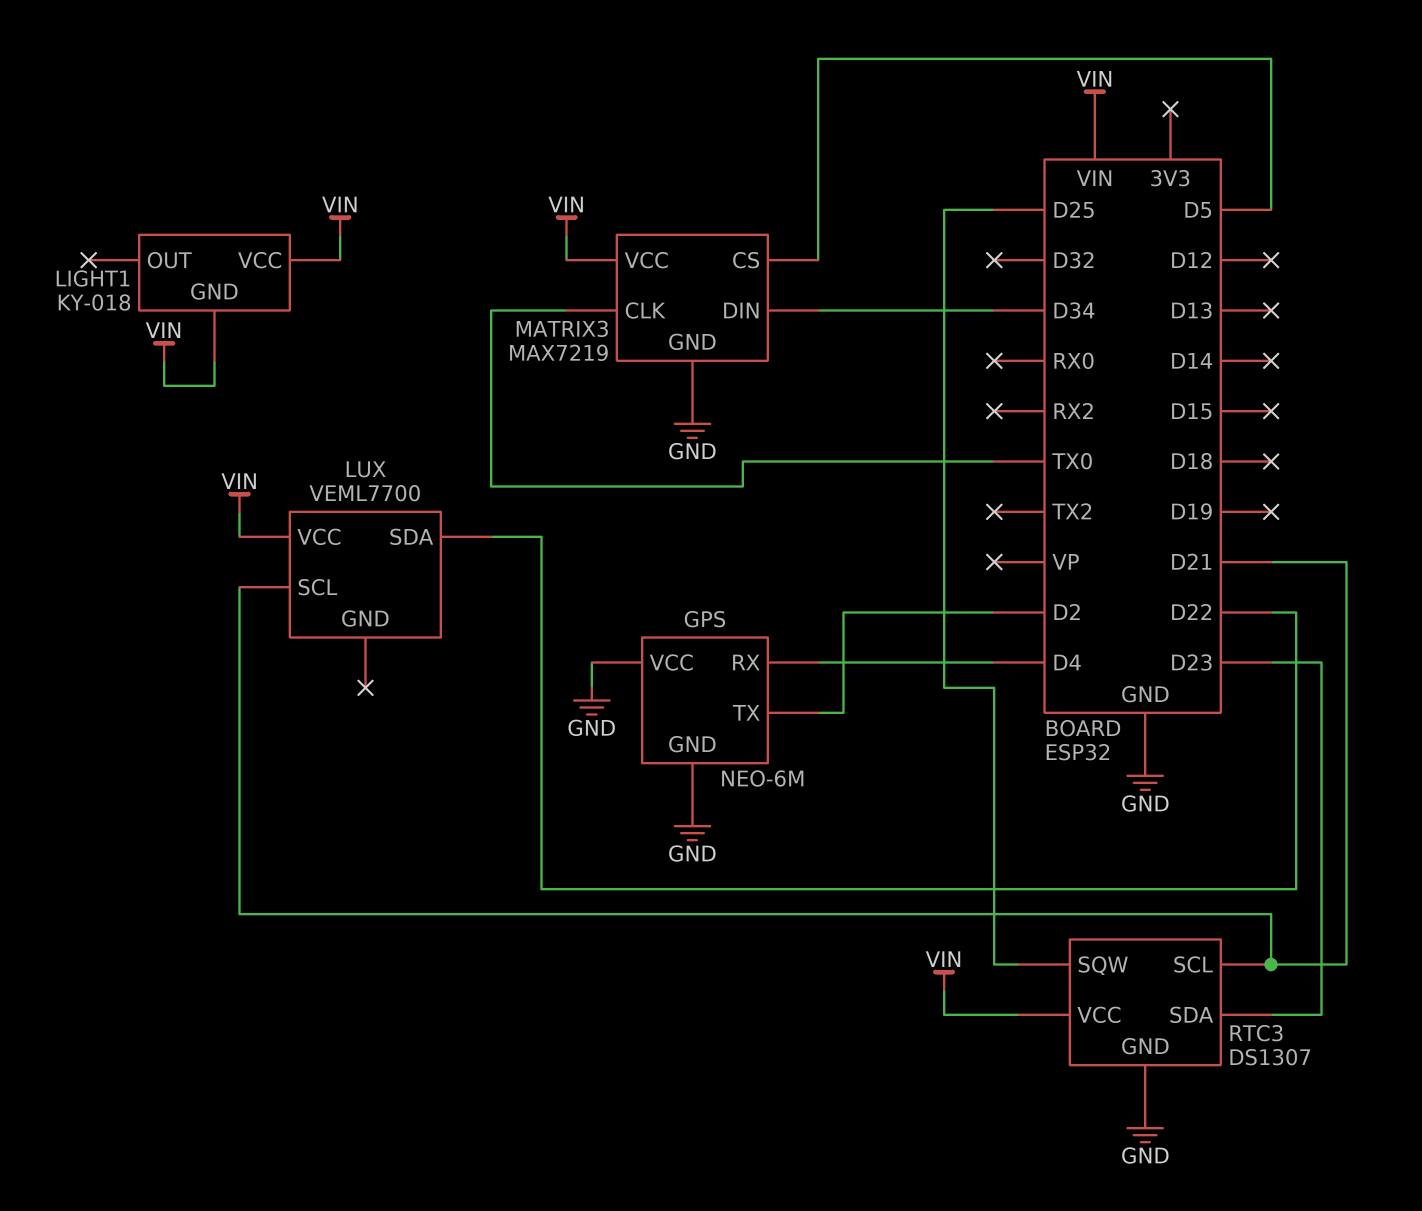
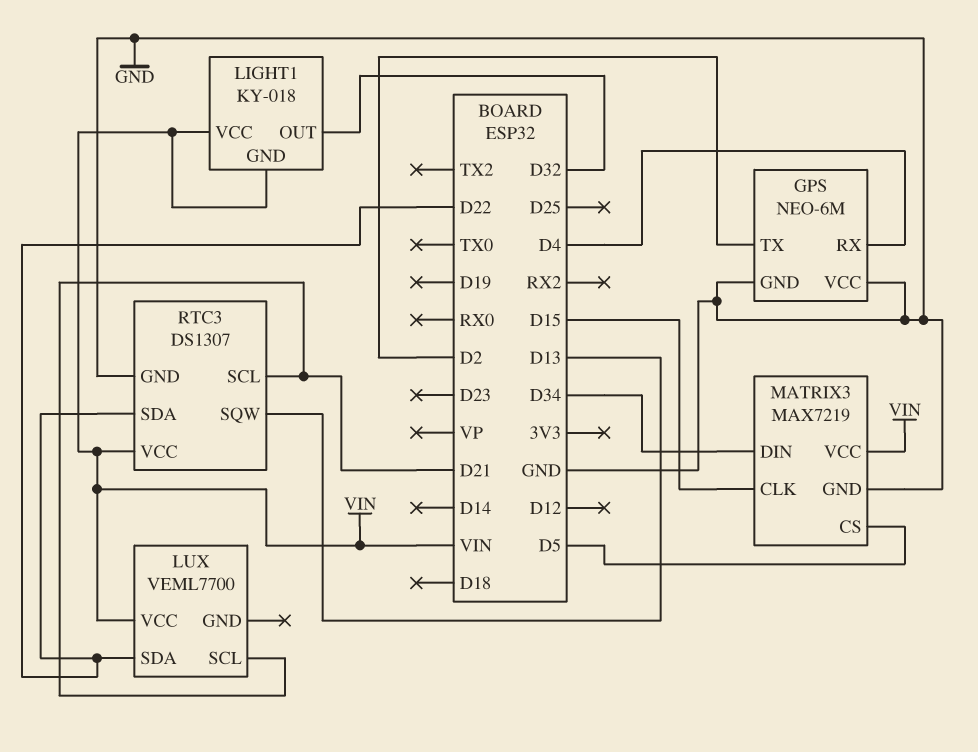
LIGHT1 pin OUT: none -> D32
MATRIX3 pin CLK: TX0 -> D15
RTC3 pin SDA: D23 -> D22
RTC3 pin SQW: D25 -> D13

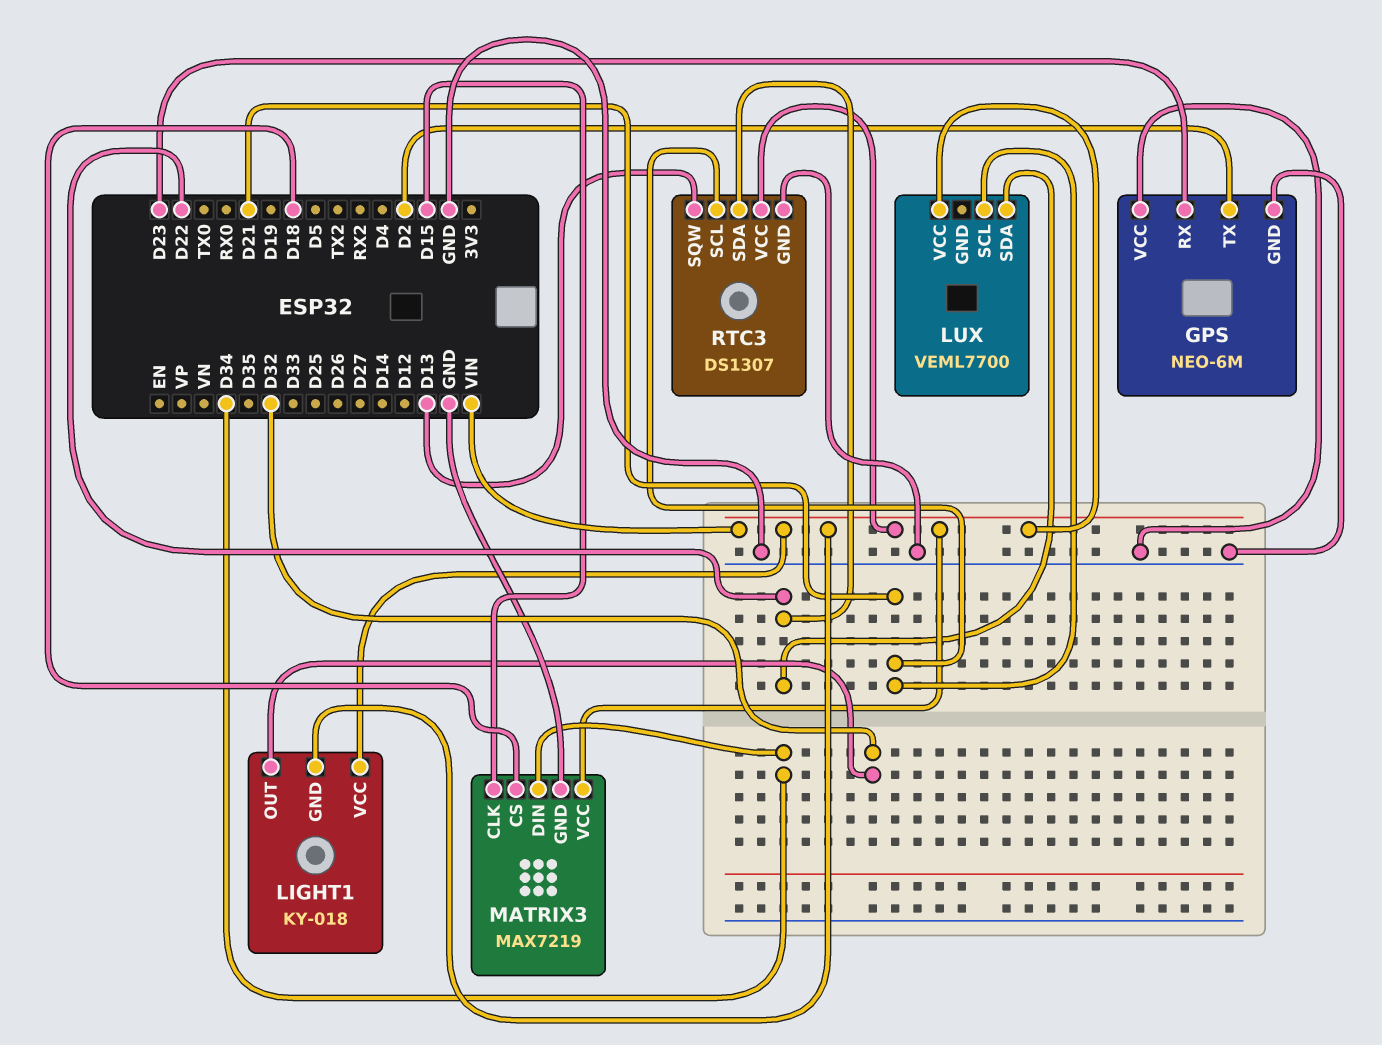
GPS pin RX: D4 -> D23
MATRIX3 pin CS: D5 -> D18

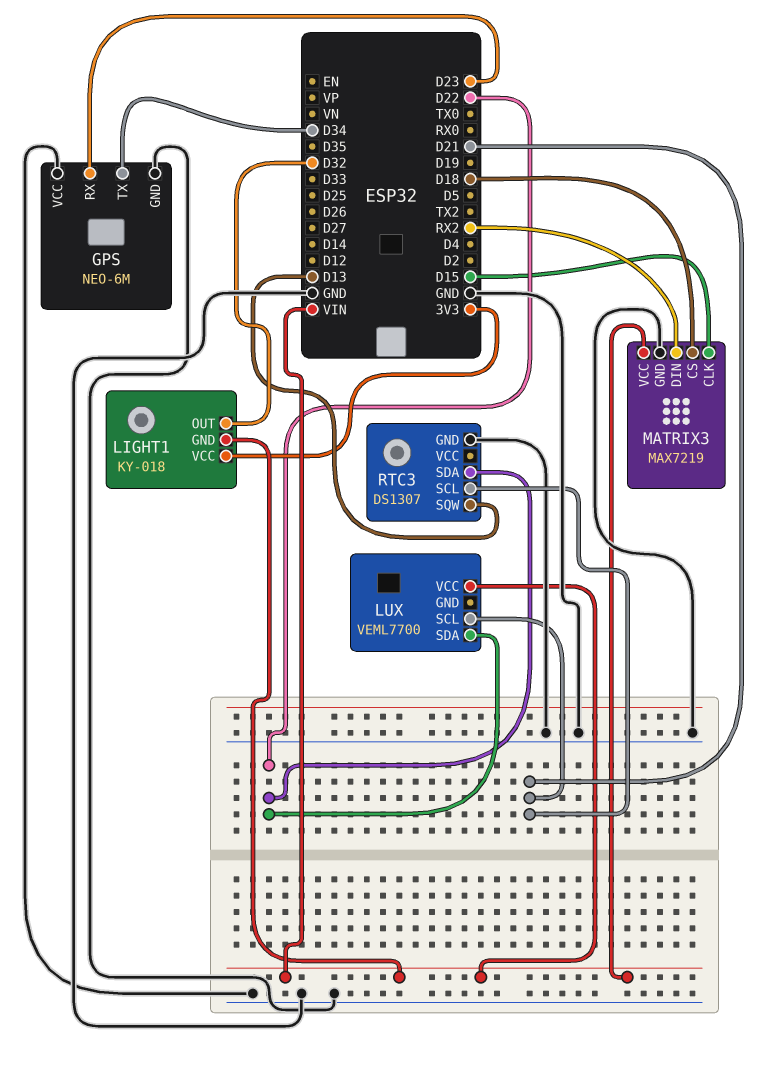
GPS pin TX: D2 -> D34
LIGHT1 pin VCC: VIN -> 3V3
MATRIX3 pin DIN: D34 -> RX2
RTC3 pin VCC: VIN -> none

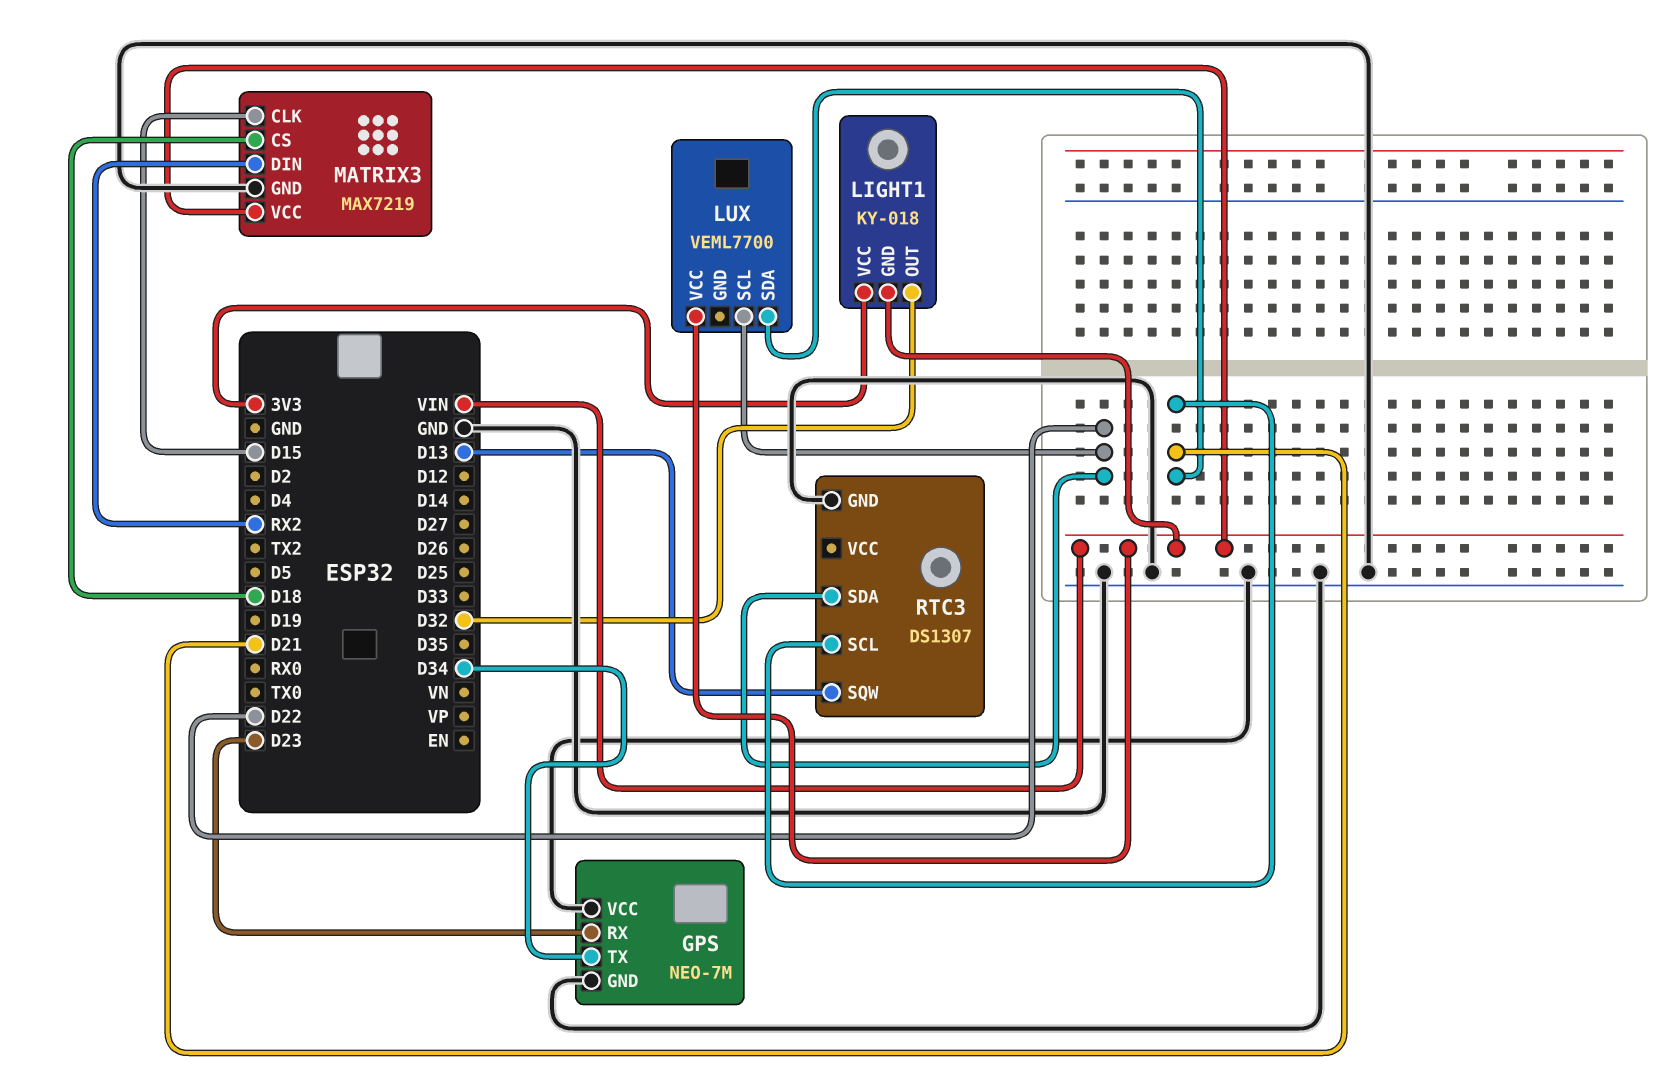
GPS: NEO-6M -> NEO-7M
LUX pin SCL: D21 -> D22
LUX pin SDA: D22 -> D21

